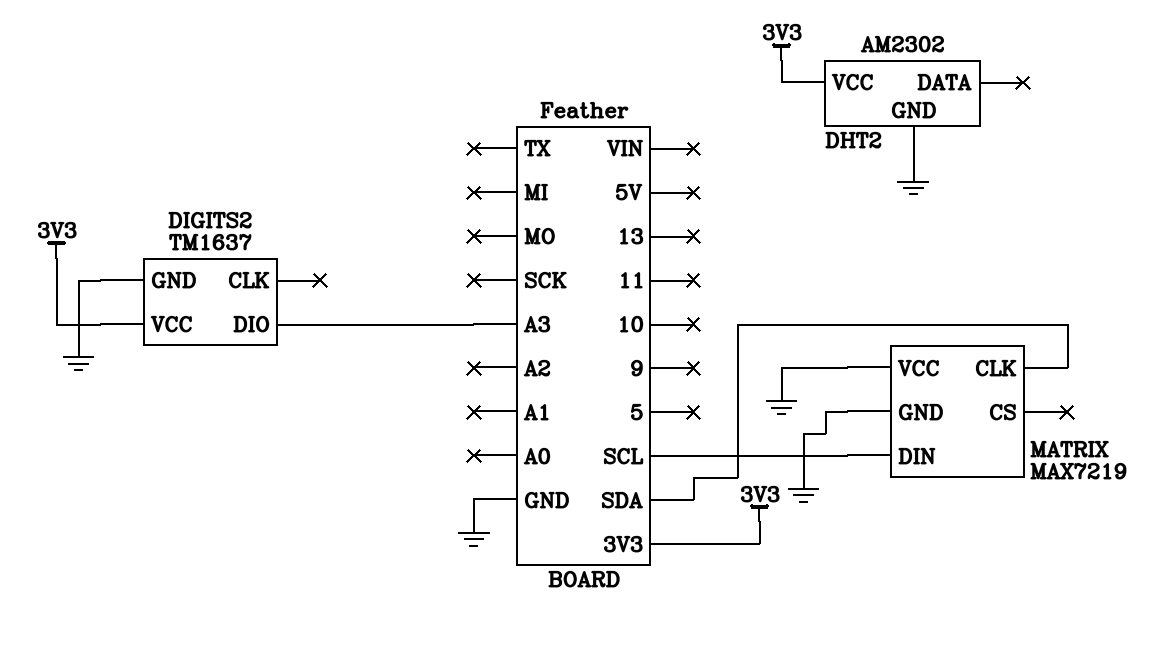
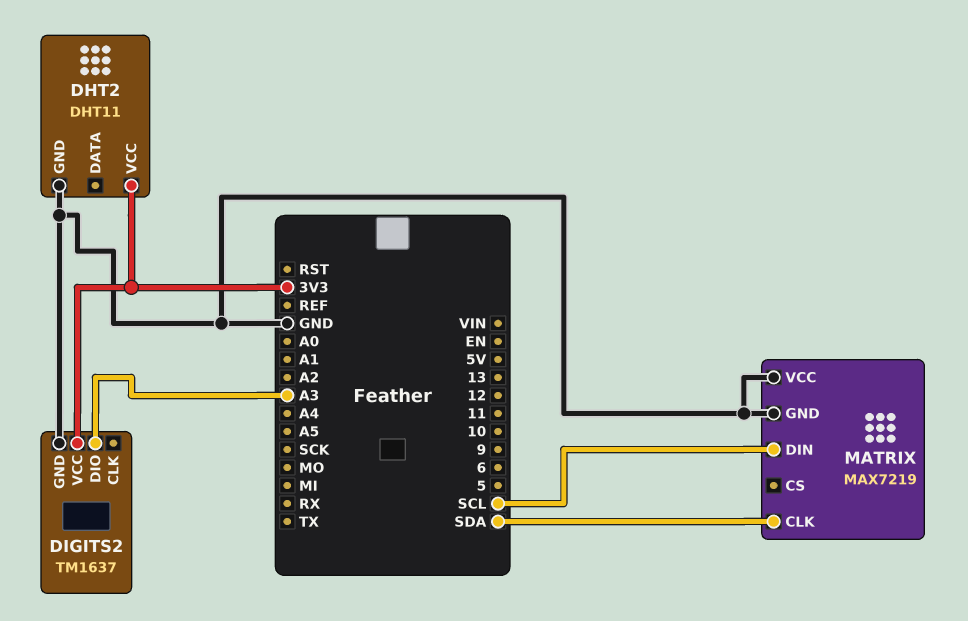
DHT2: AM2302 -> DHT11

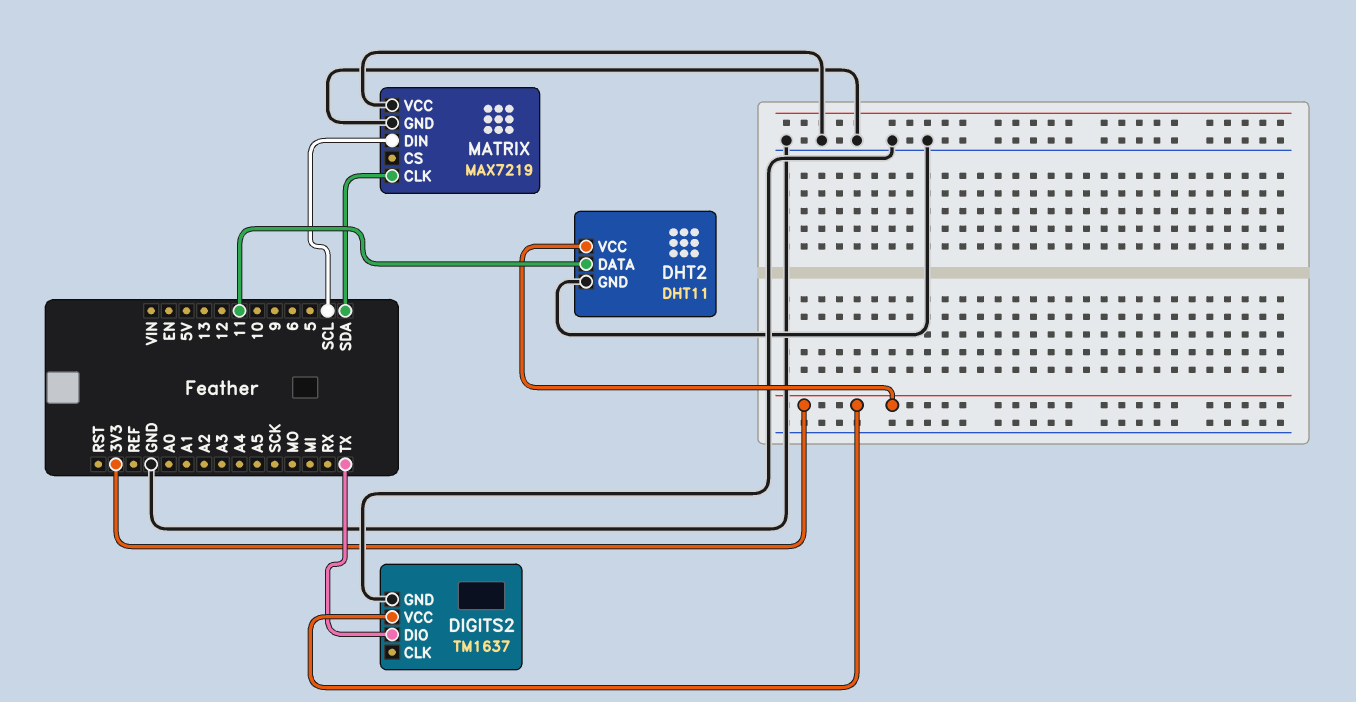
DHT2 pin DATA: none -> 11
DIGITS2 pin DIO: A3 -> TX

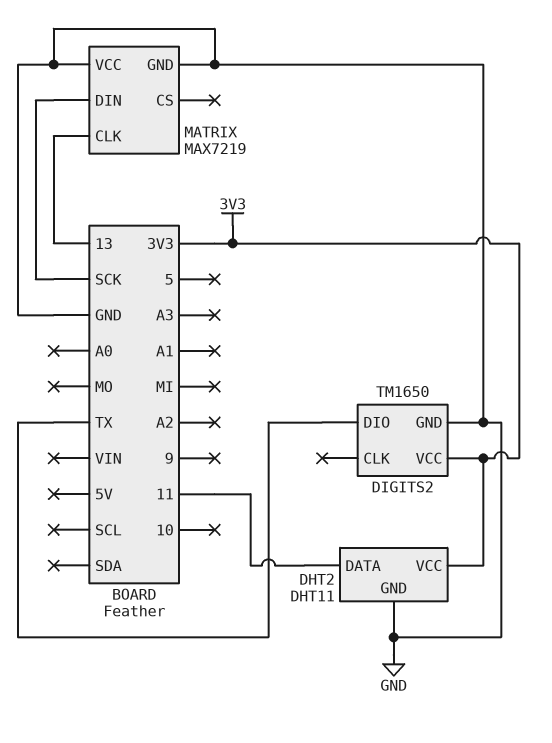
DIGITS2: TM1637 -> TM1650
MATRIX pin CLK: SDA -> 13
MATRIX pin DIN: SCL -> SCK

